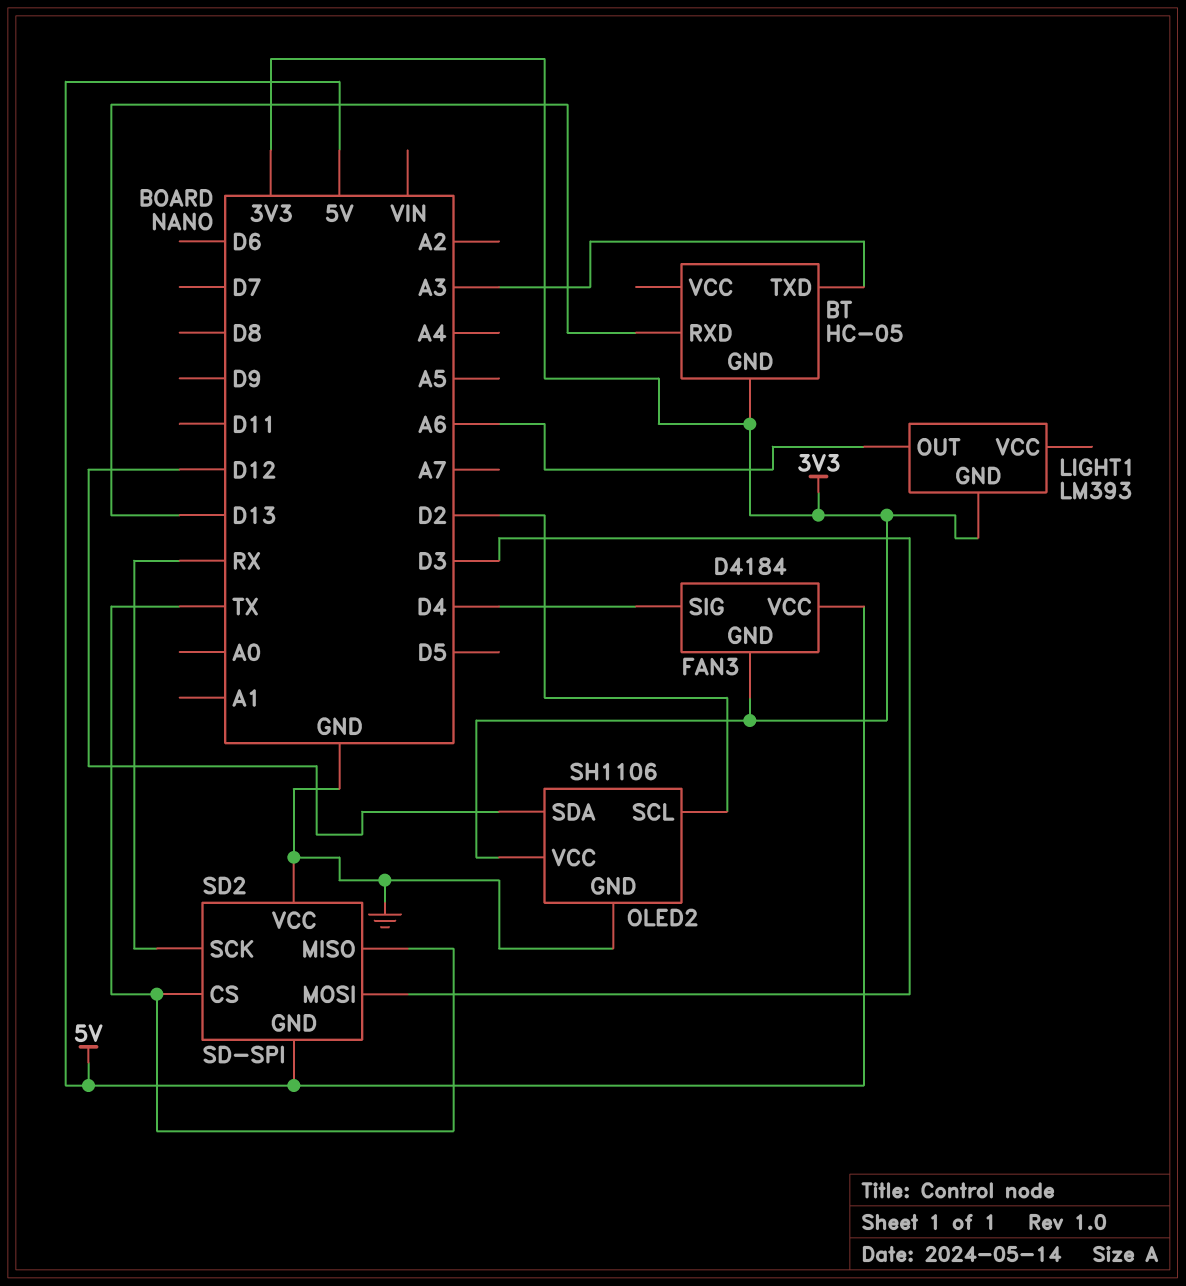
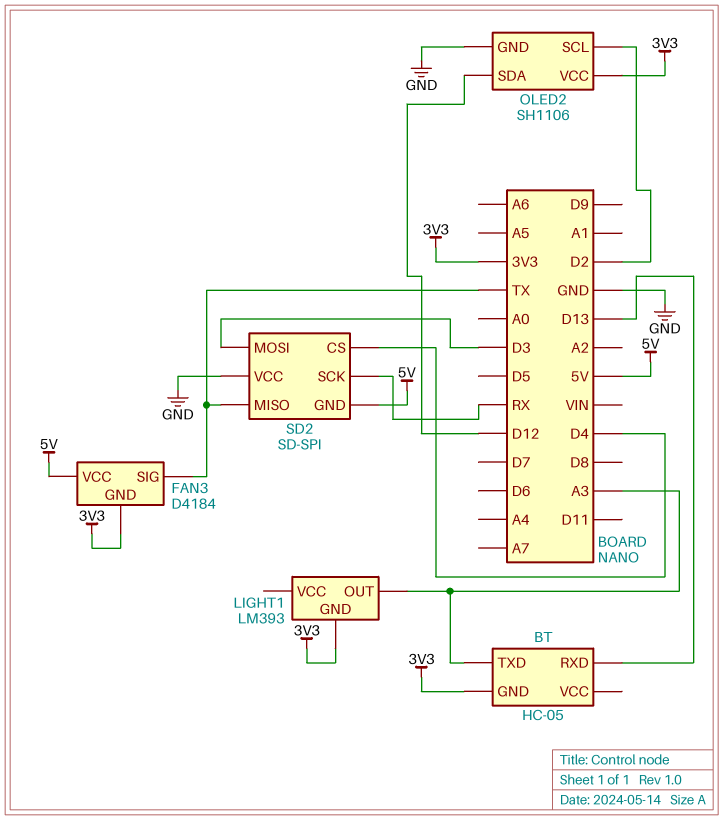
FAN3 pin SIG: D4 -> TX
LIGHT1 pin OUT: A6 -> A3
SD2 pin CS: TX -> D4

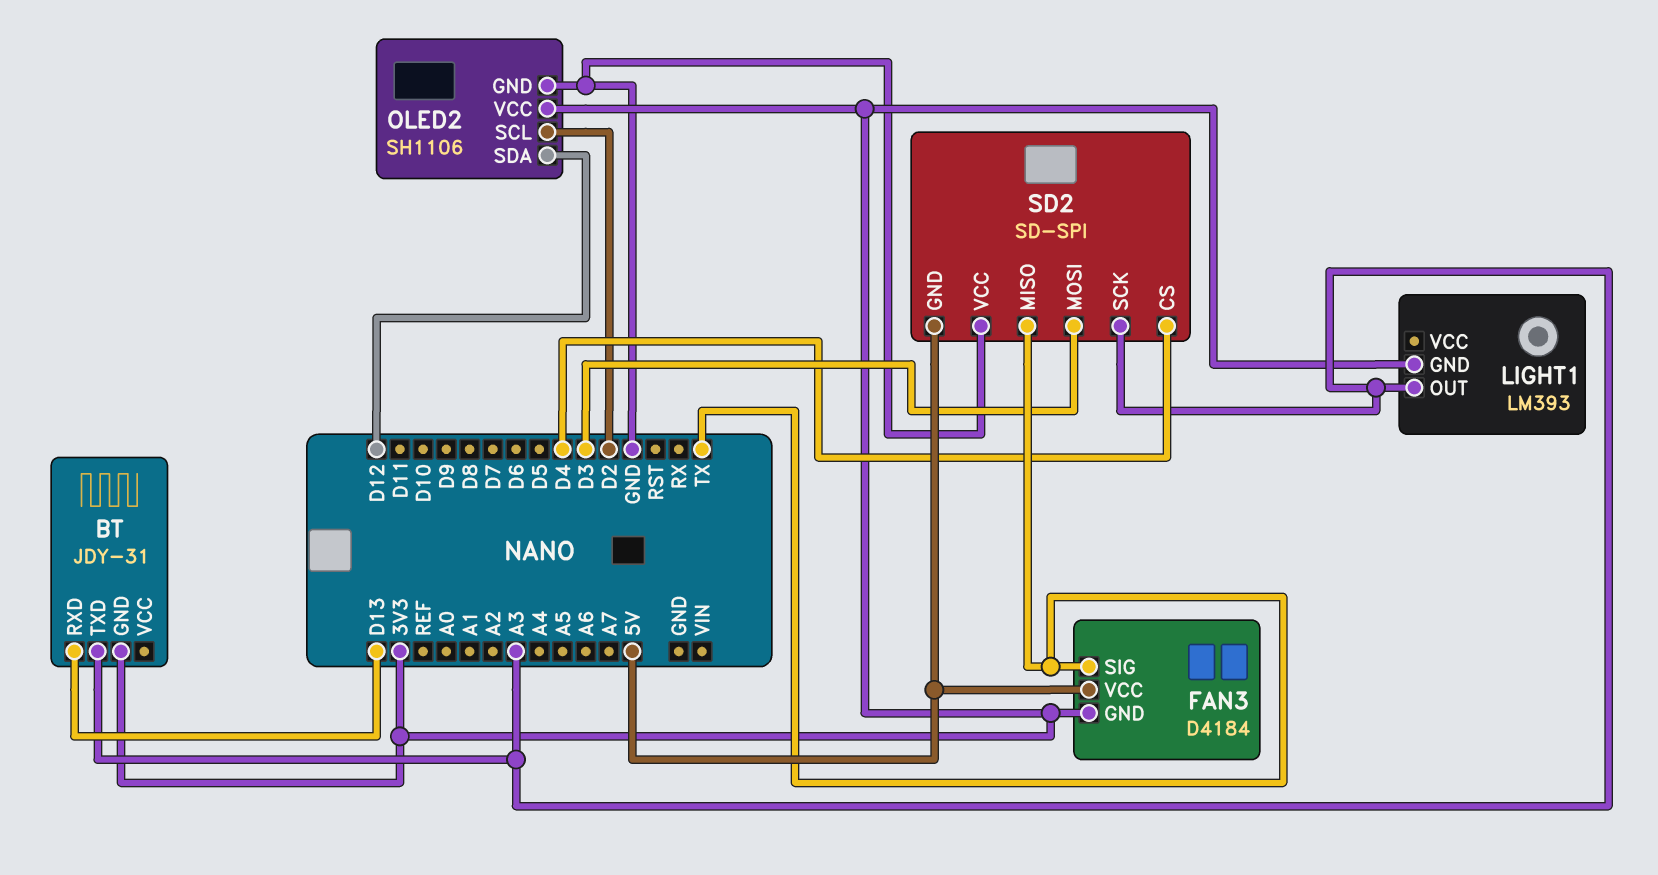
BT: HC-05 -> JDY-31
SD2 pin SCK: RX -> A3

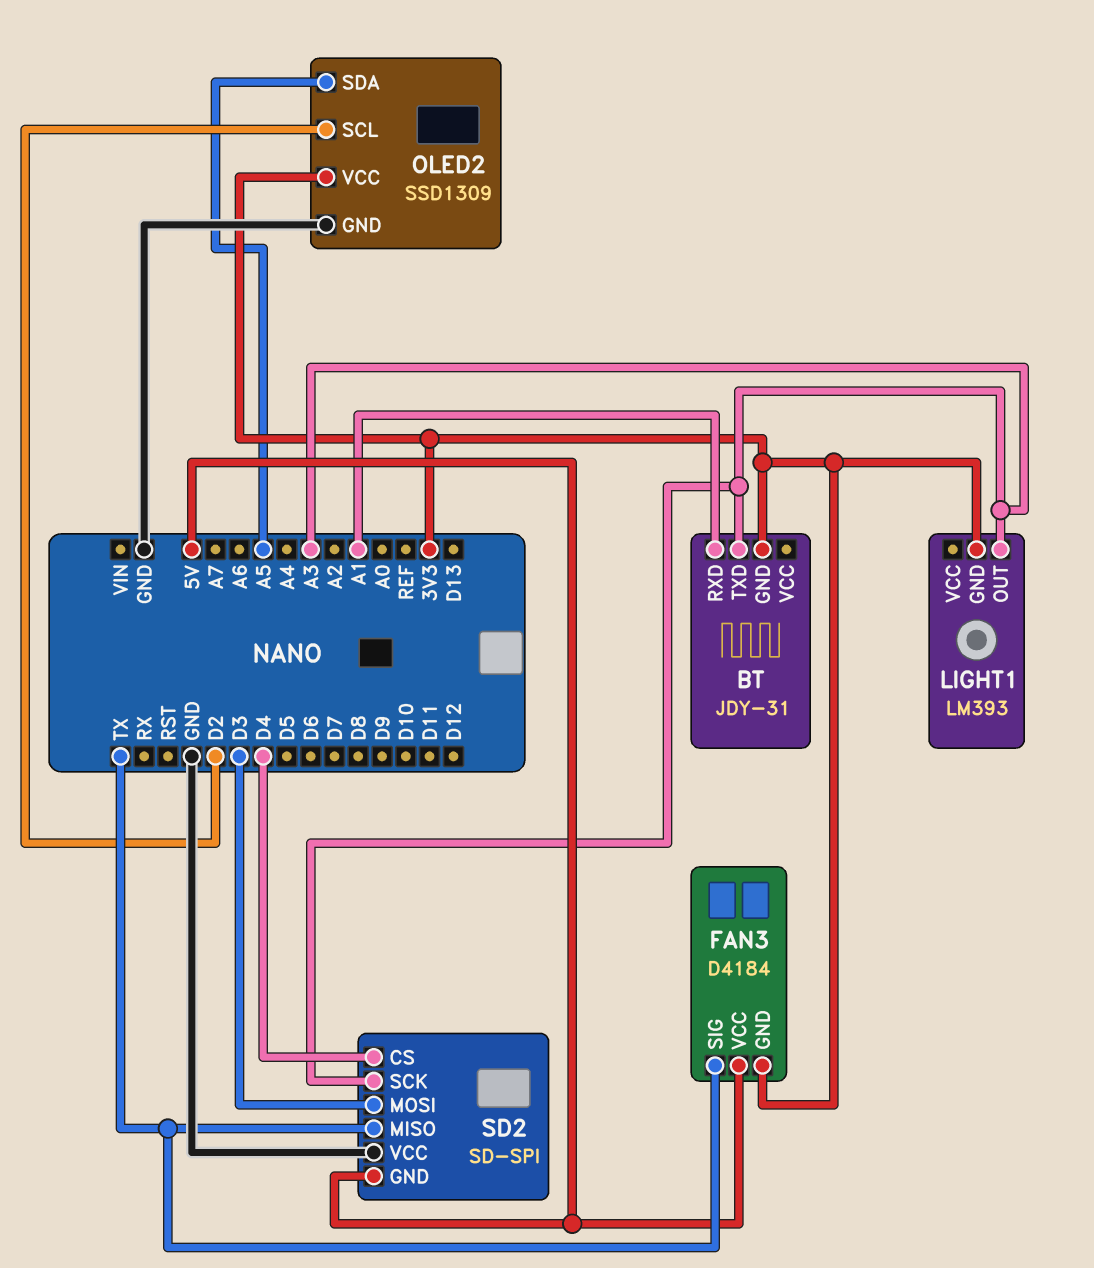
BT pin RXD: D13 -> A1
OLED2: SH1106 -> SSD1309
OLED2 pin SDA: D12 -> A5

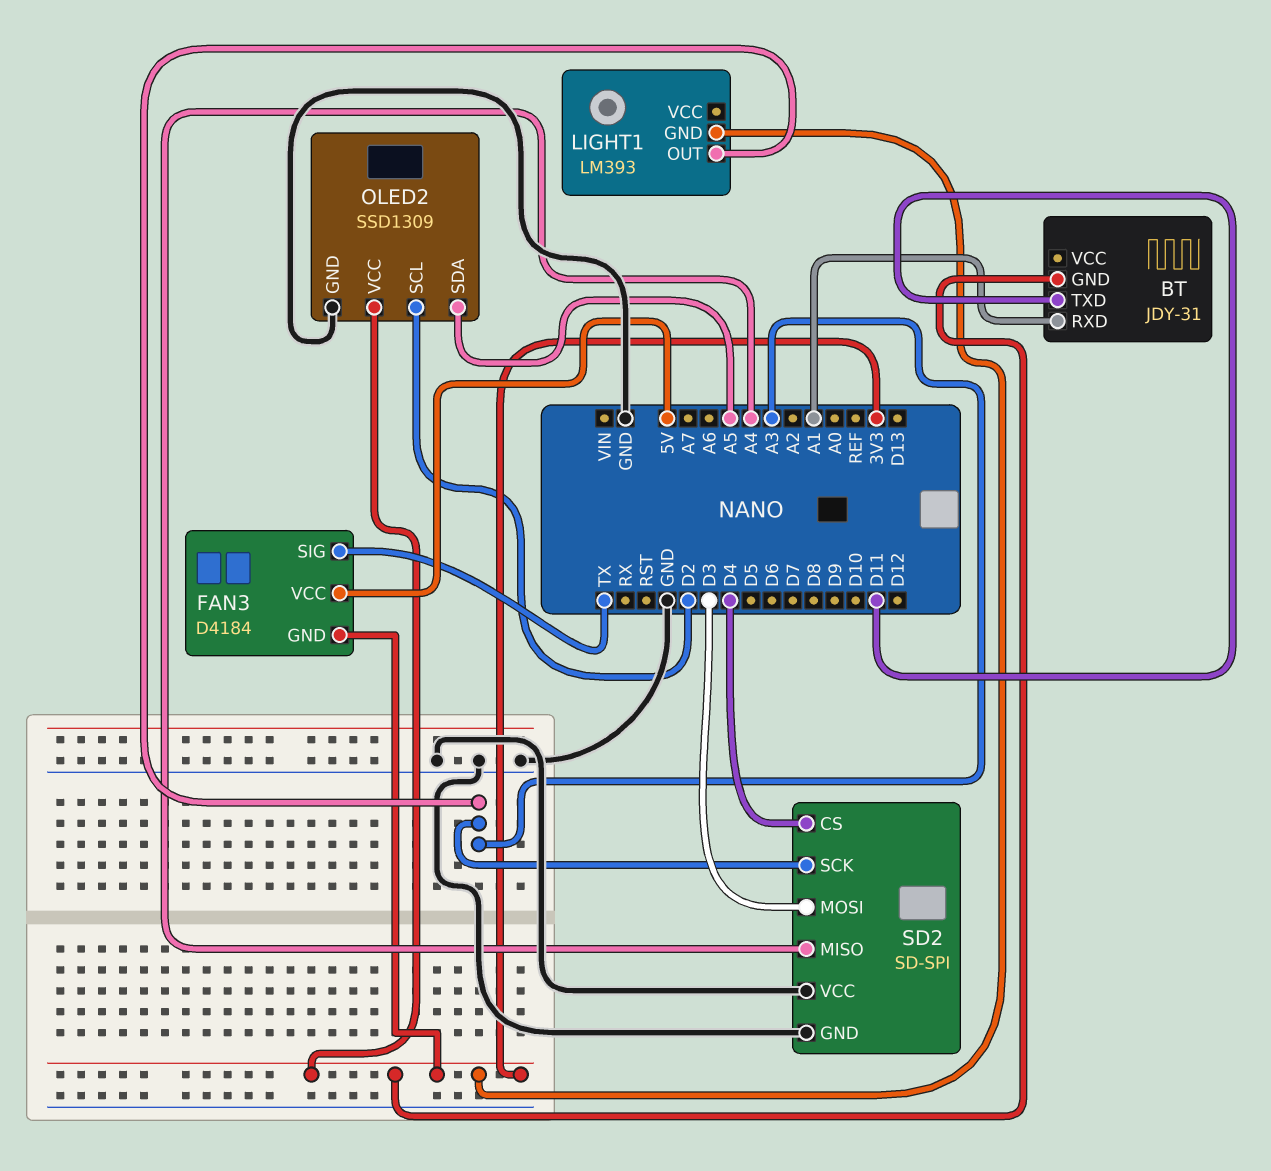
BT pin TXD: A3 -> D11
SD2 pin GND: 5V -> GND
SD2 pin MISO: TX -> A4

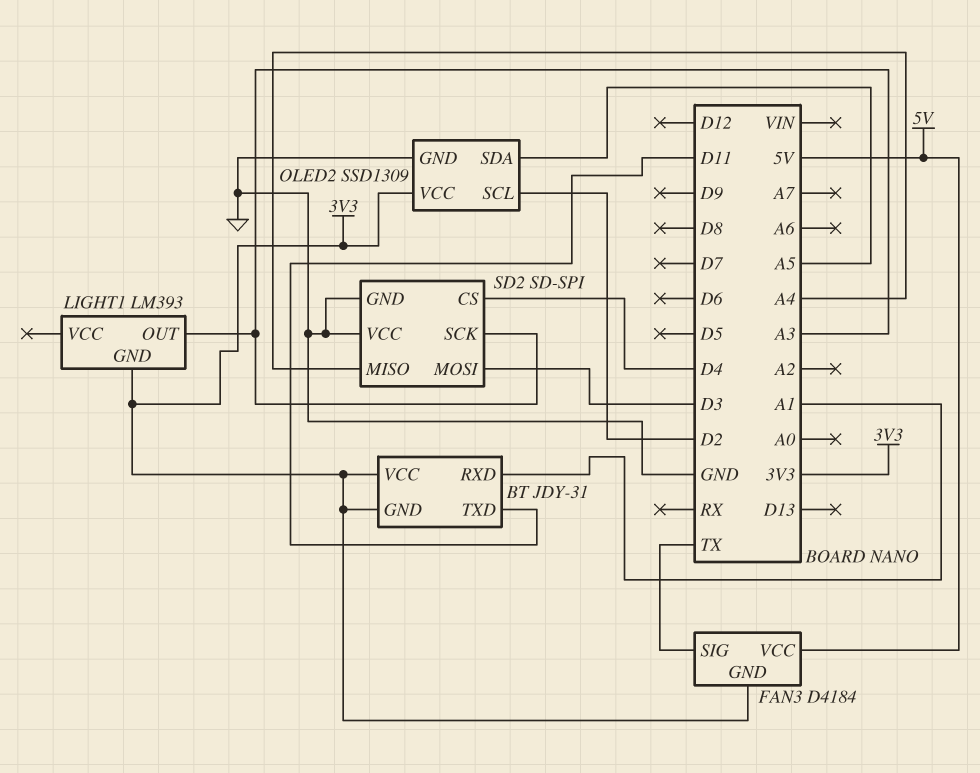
BT pin VCC: none -> 3V3

